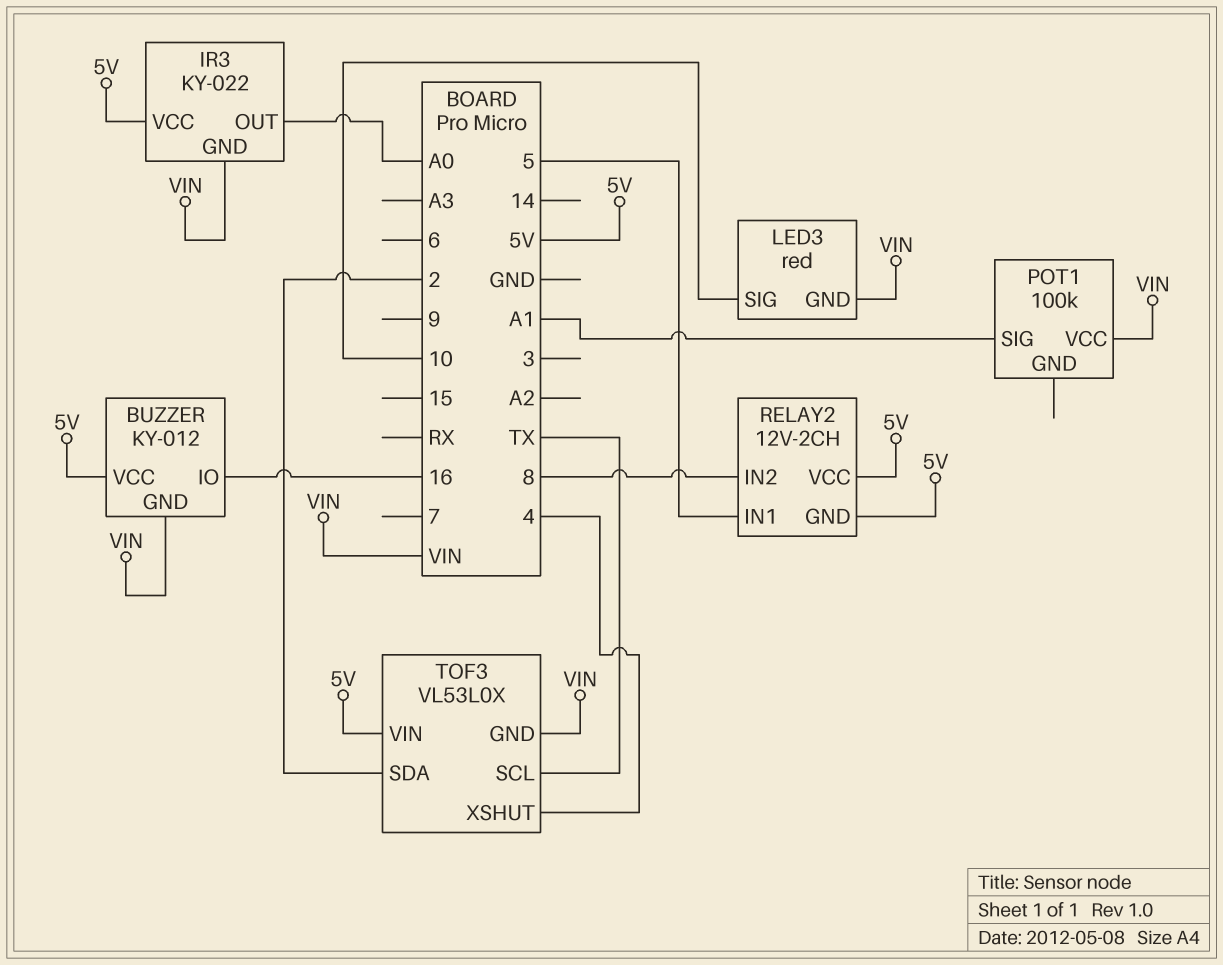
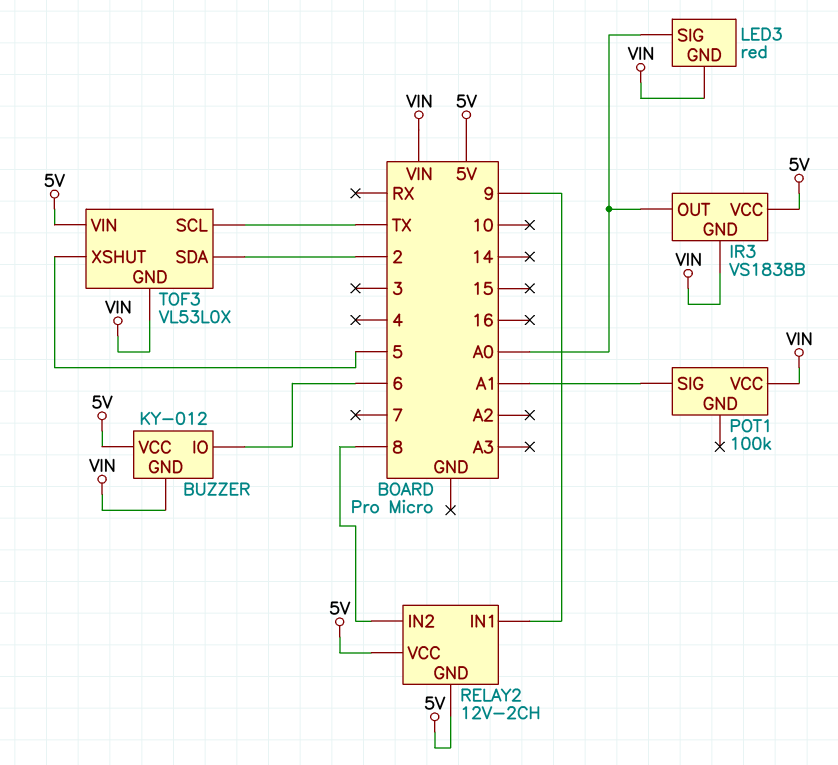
BUZZER pin IO: 16 -> 6
IR3: KY-022 -> VS1838B
LED3 pin SIG: 10 -> A0
RELAY2 pin IN1: 5 -> 9
TOF3 pin XSHUT: 4 -> 5

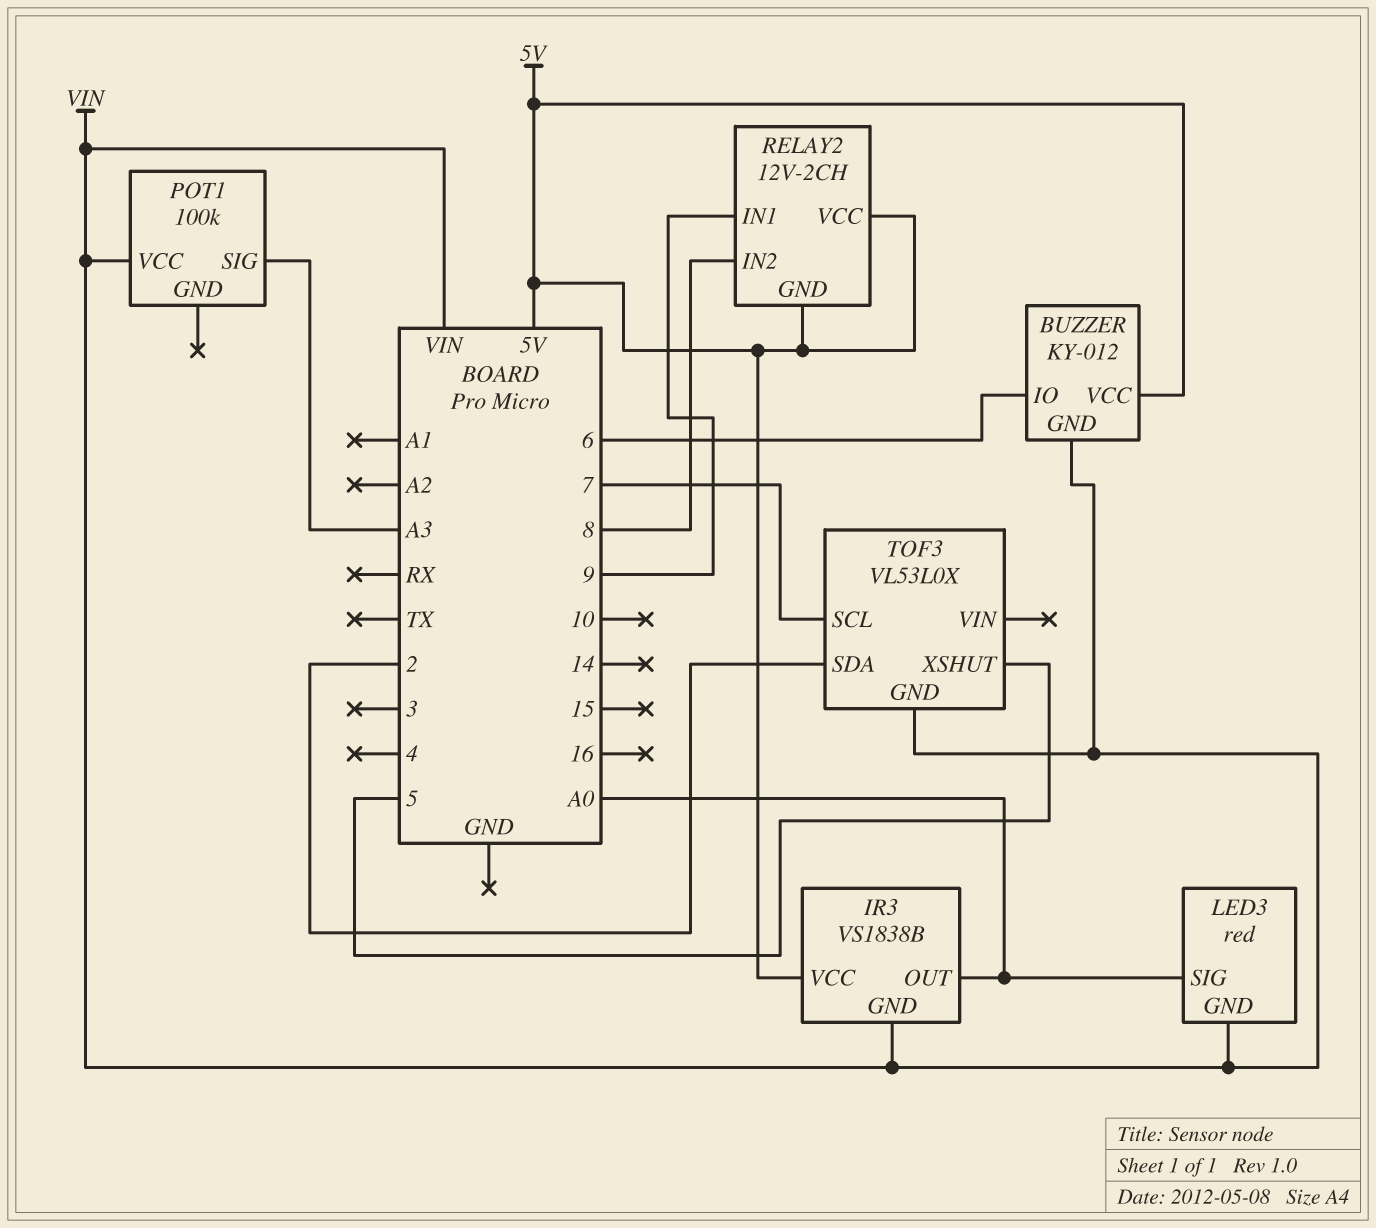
POT1 pin SIG: A1 -> A3
TOF3 pin SCL: TX -> 7
TOF3 pin VIN: 5V -> none

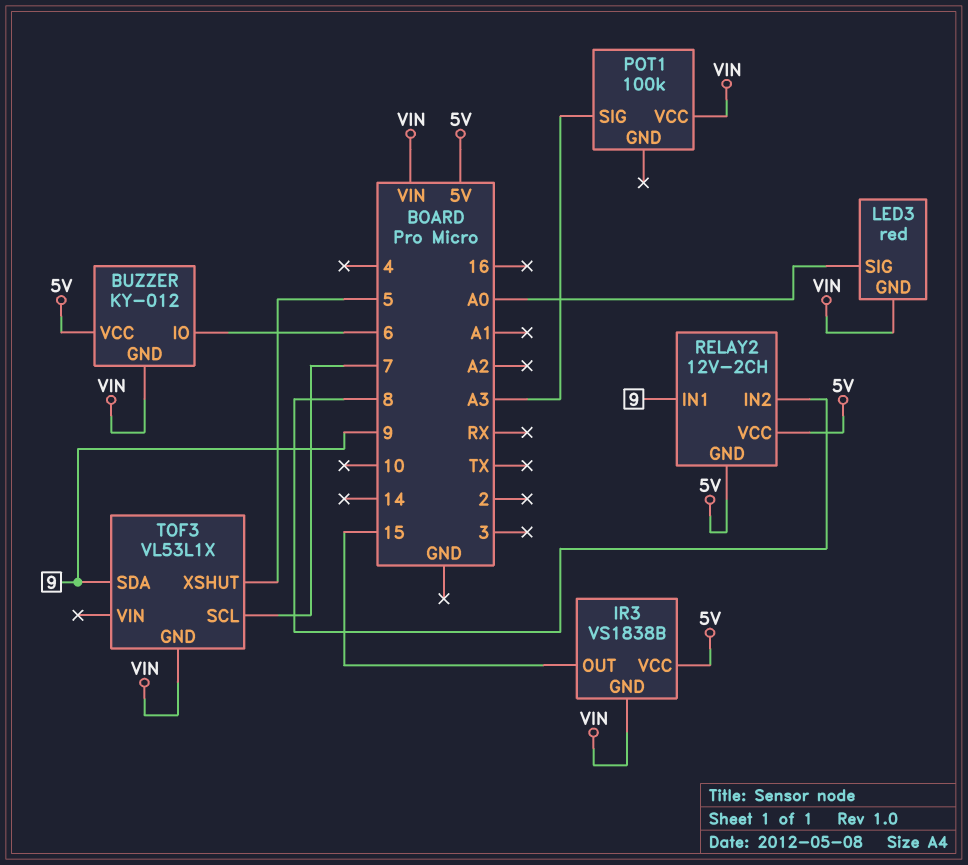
IR3 pin OUT: A0 -> 15
TOF3: VL53L0X -> VL53L1X
TOF3 pin SDA: 2 -> 9

